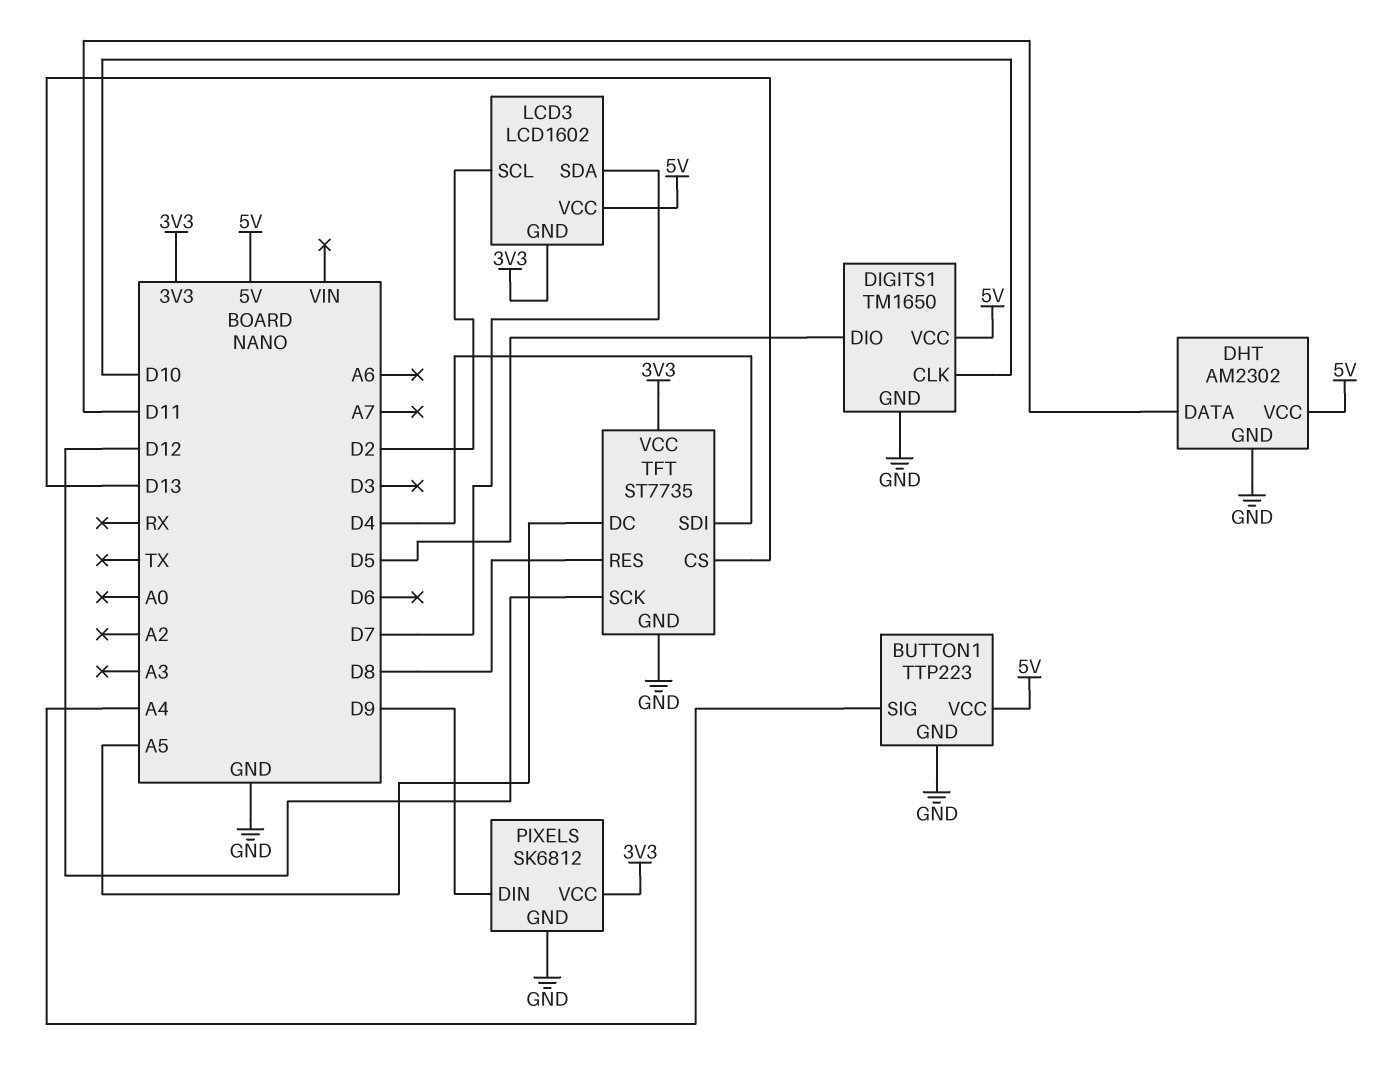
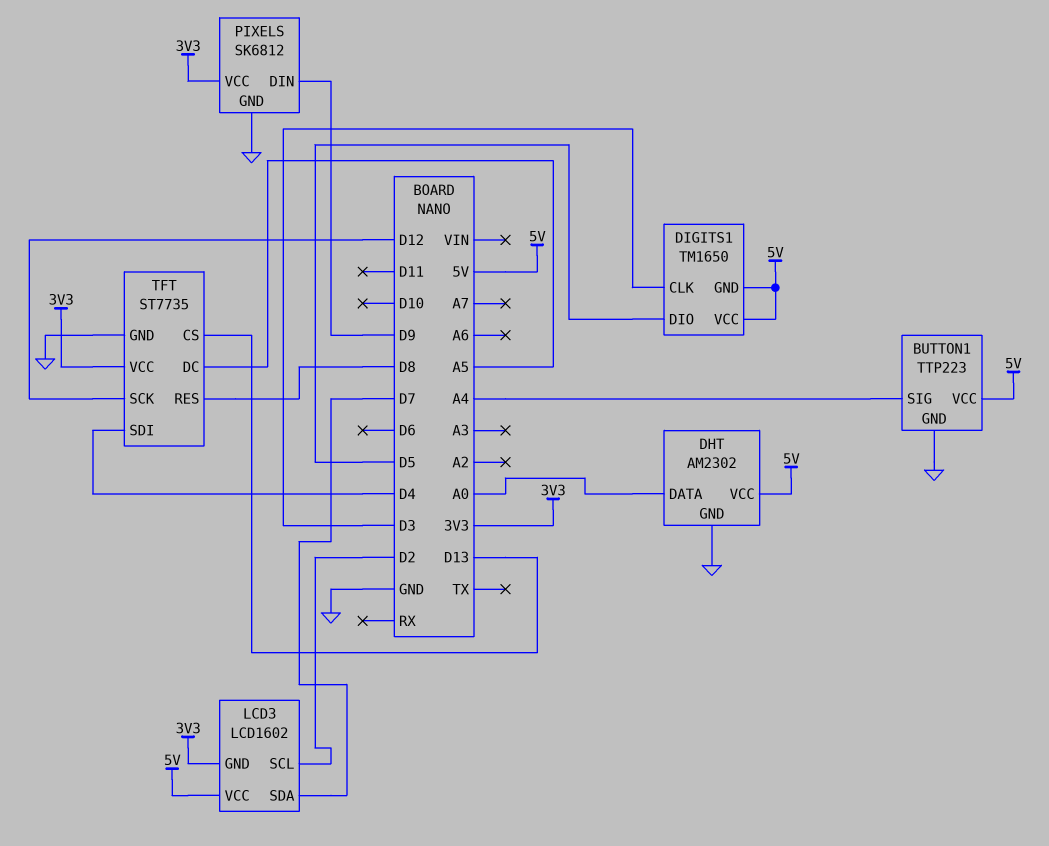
DHT pin DATA: D11 -> A0
DIGITS1 pin CLK: D10 -> D3
DIGITS1 pin GND: GND -> 5V

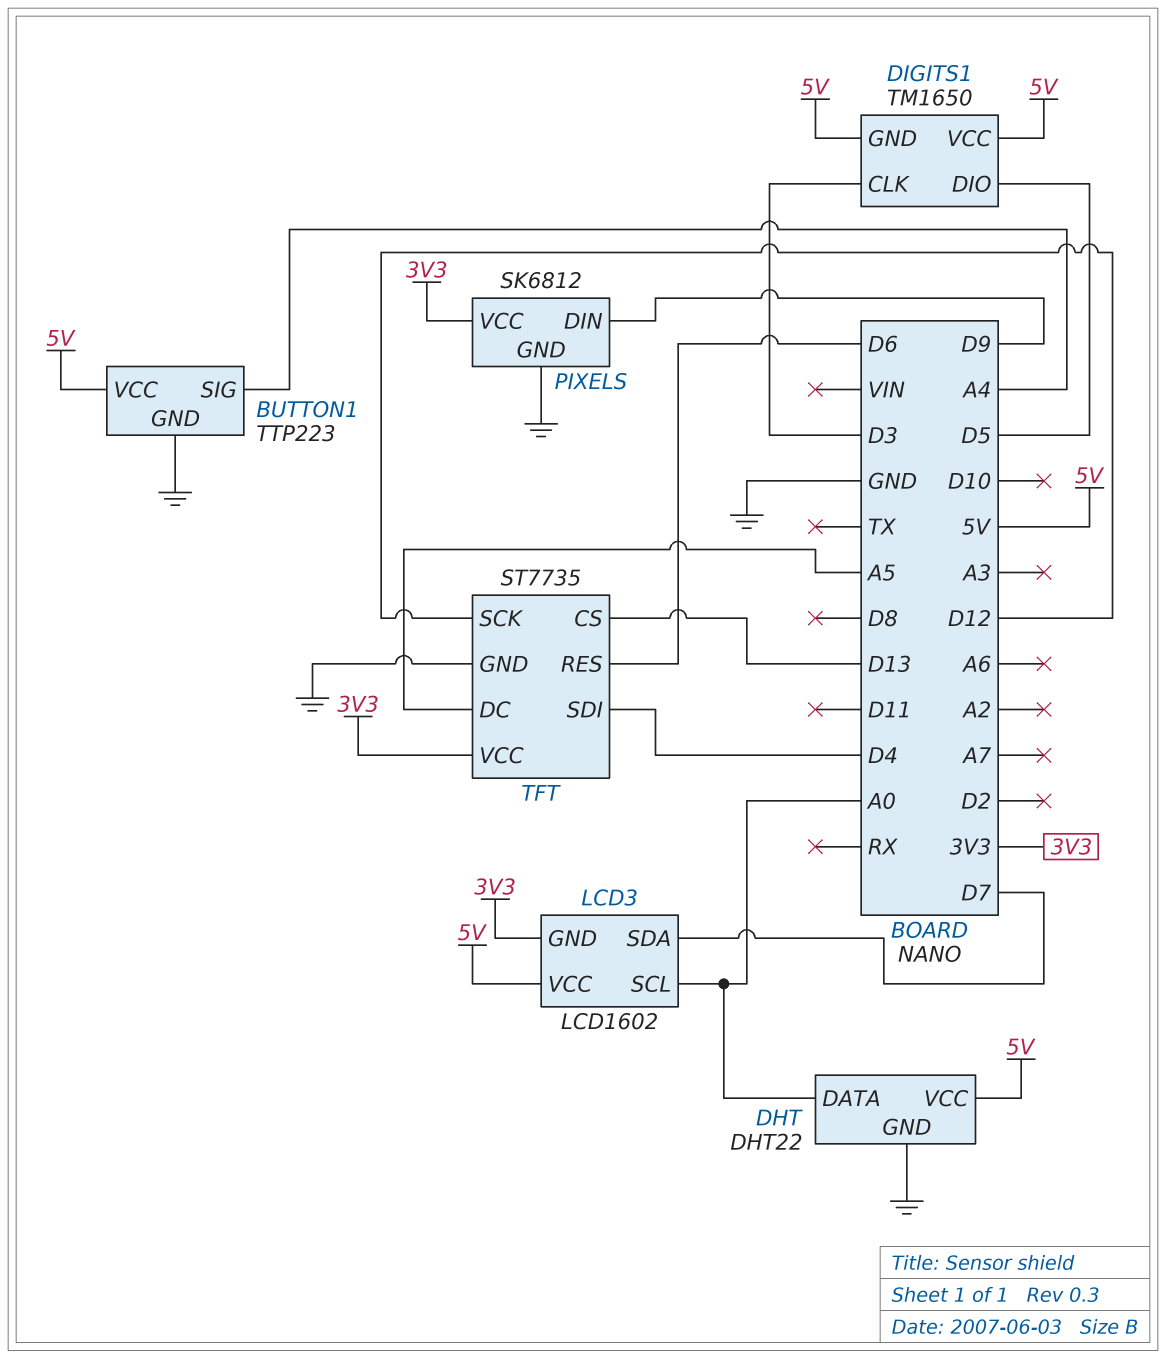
DHT: AM2302 -> DHT22
LCD3 pin SCL: D2 -> A0
TFT pin RES: D8 -> D6

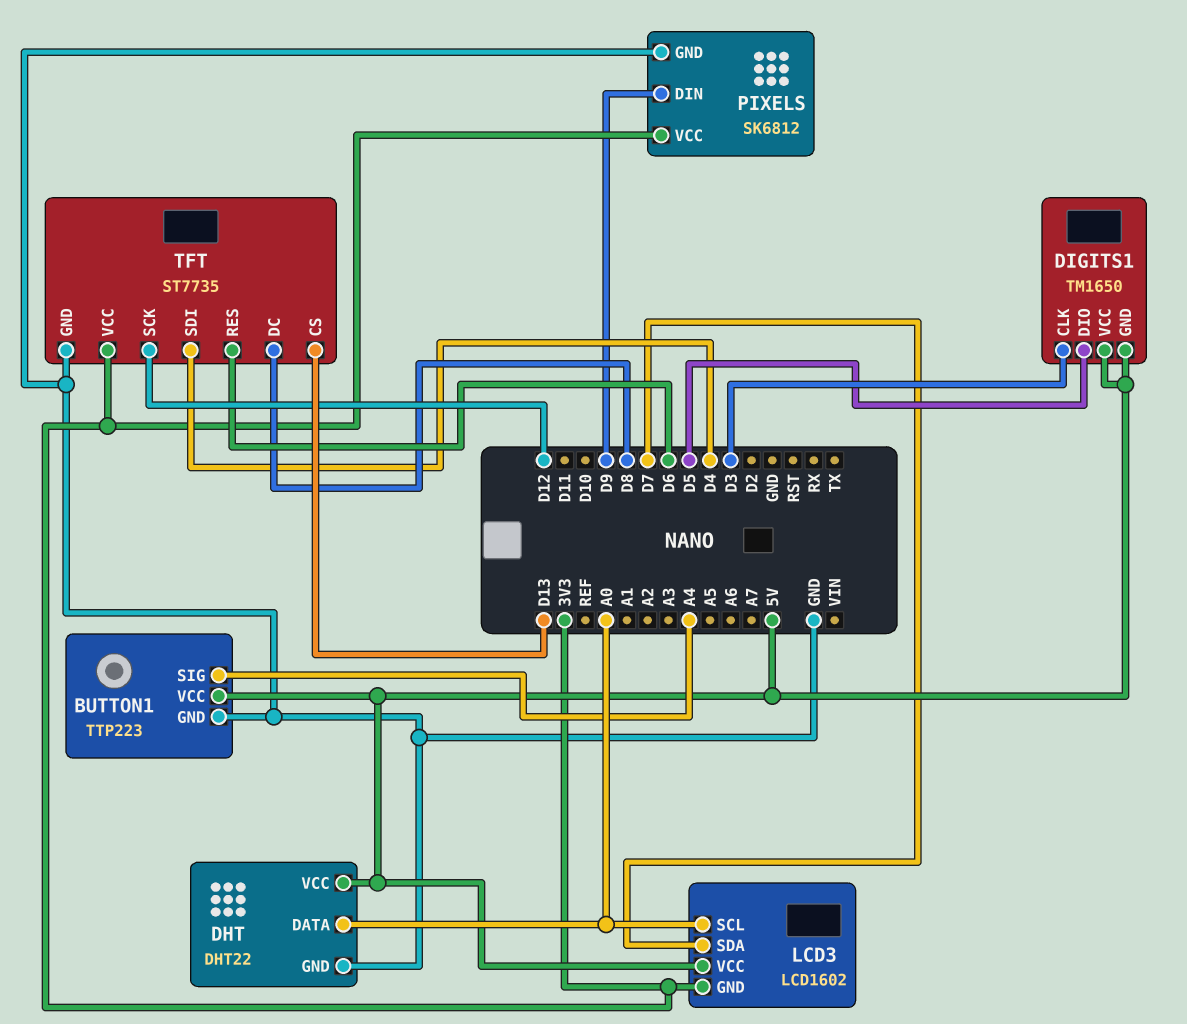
TFT pin DC: A5 -> D8

